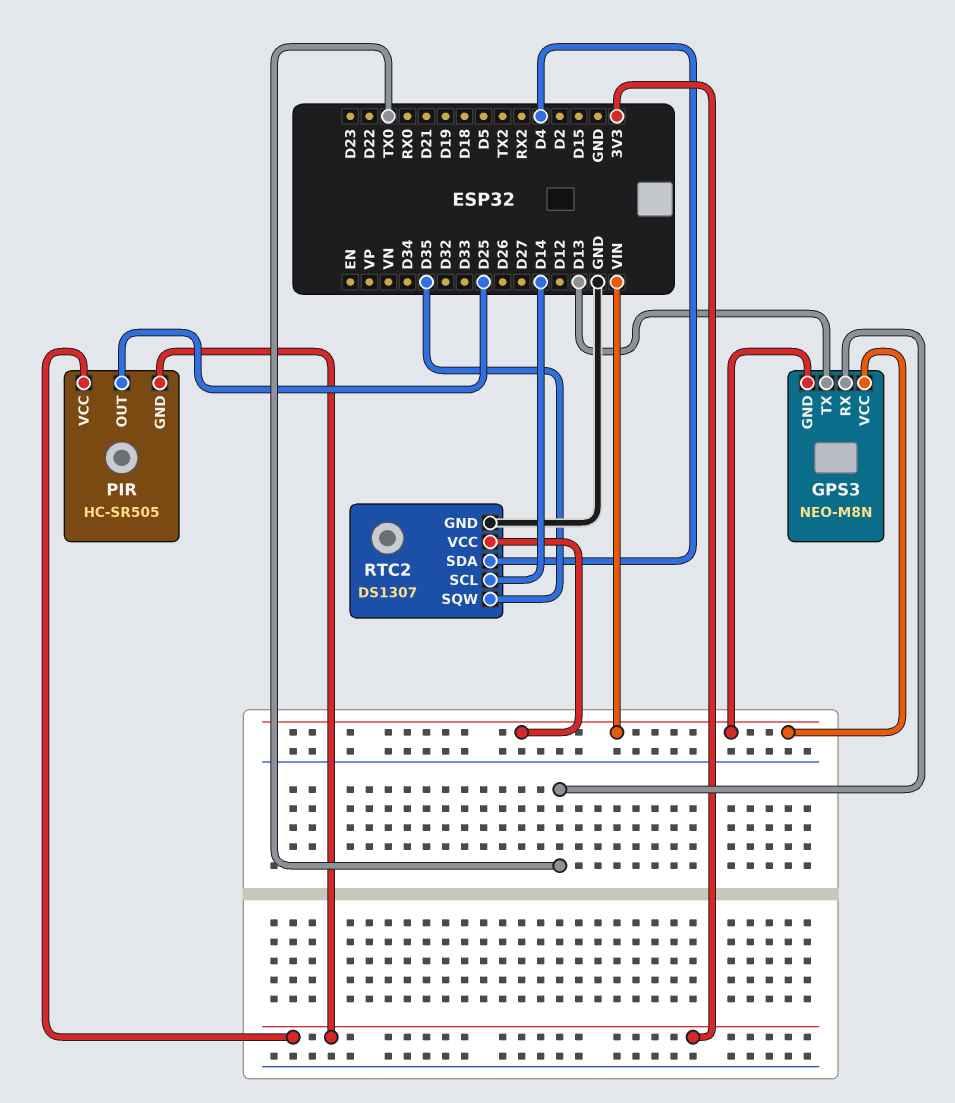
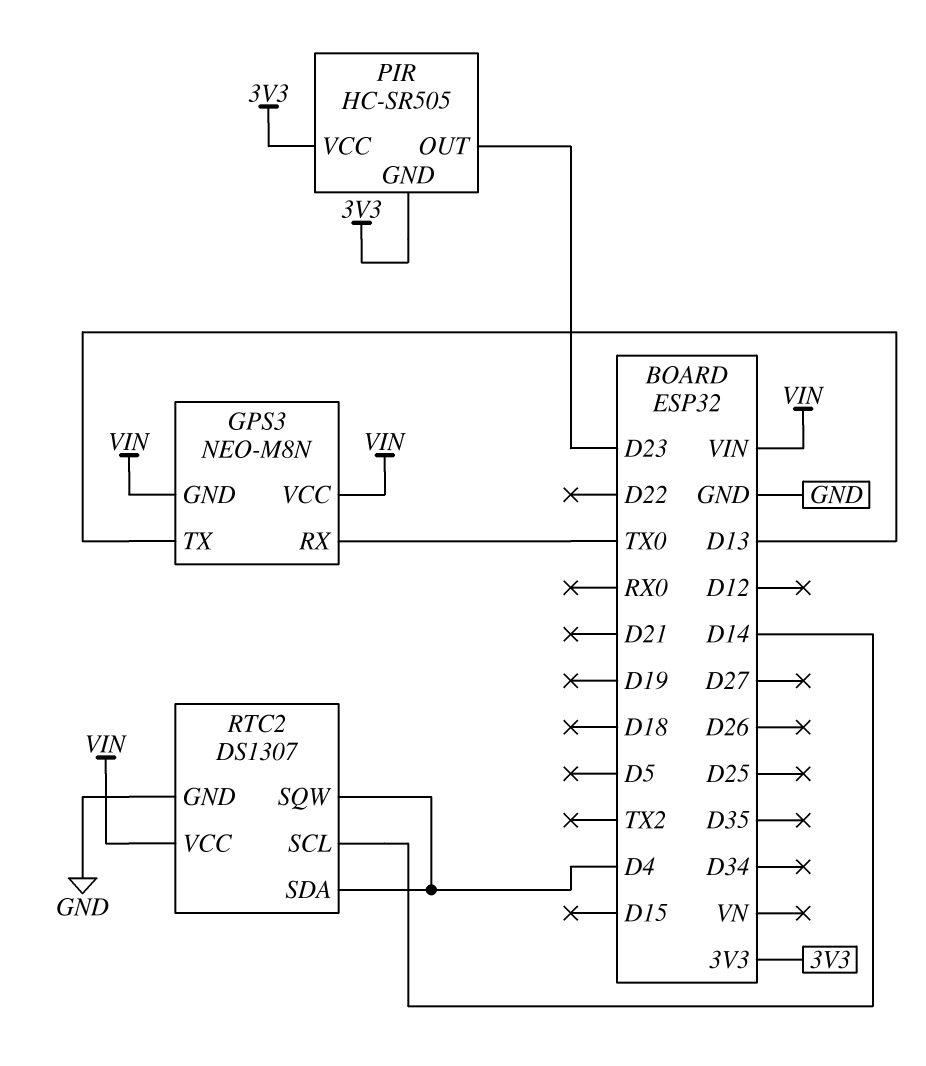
PIR pin OUT: D25 -> D23
RTC2 pin SQW: D35 -> D4

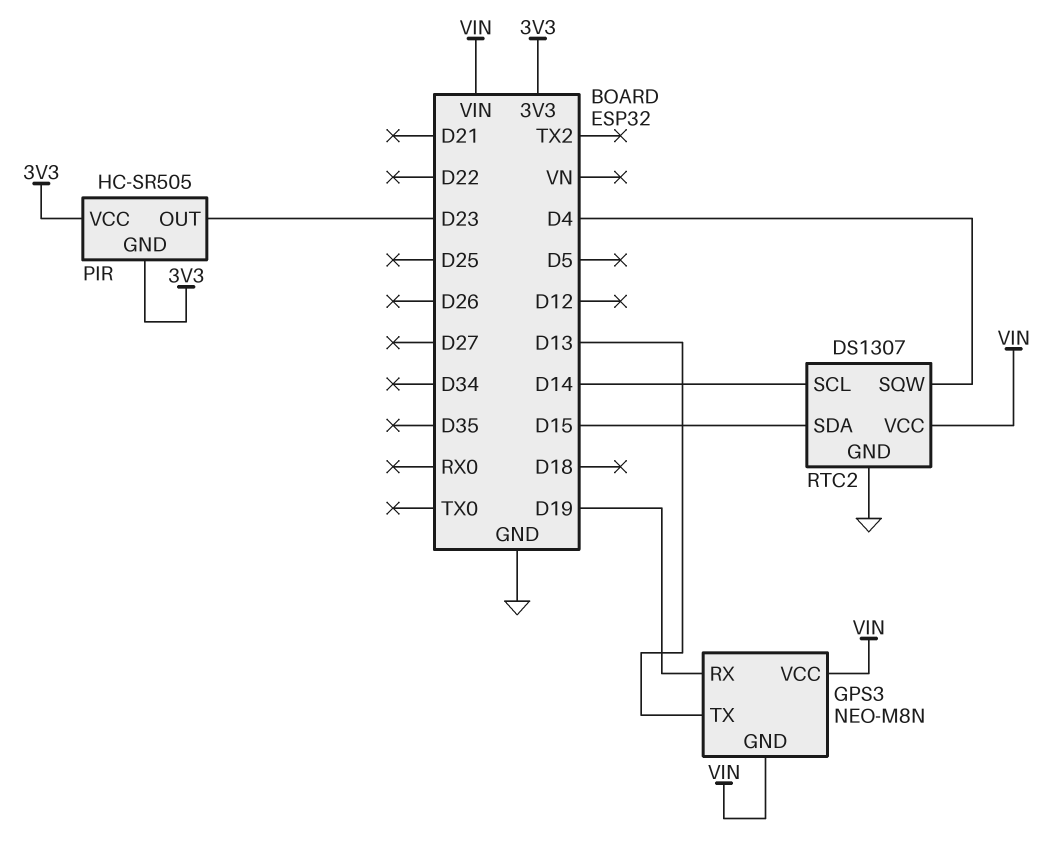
GPS3 pin RX: TX0 -> D19
RTC2 pin SDA: D4 -> D15

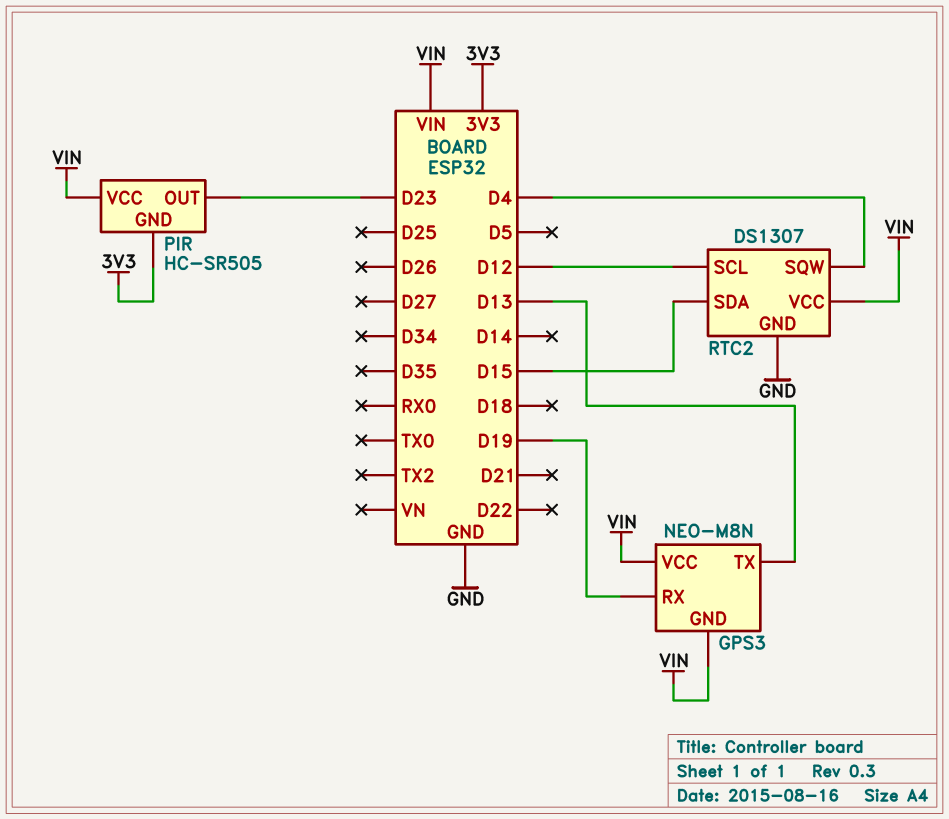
PIR pin VCC: 3V3 -> VIN
RTC2 pin SCL: D14 -> D12

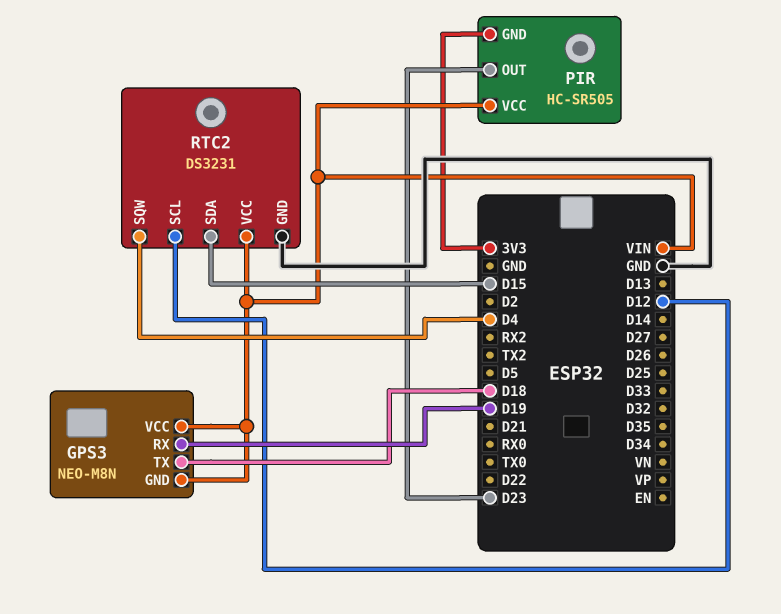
GPS3 pin TX: D13 -> D18
RTC2: DS1307 -> DS3231

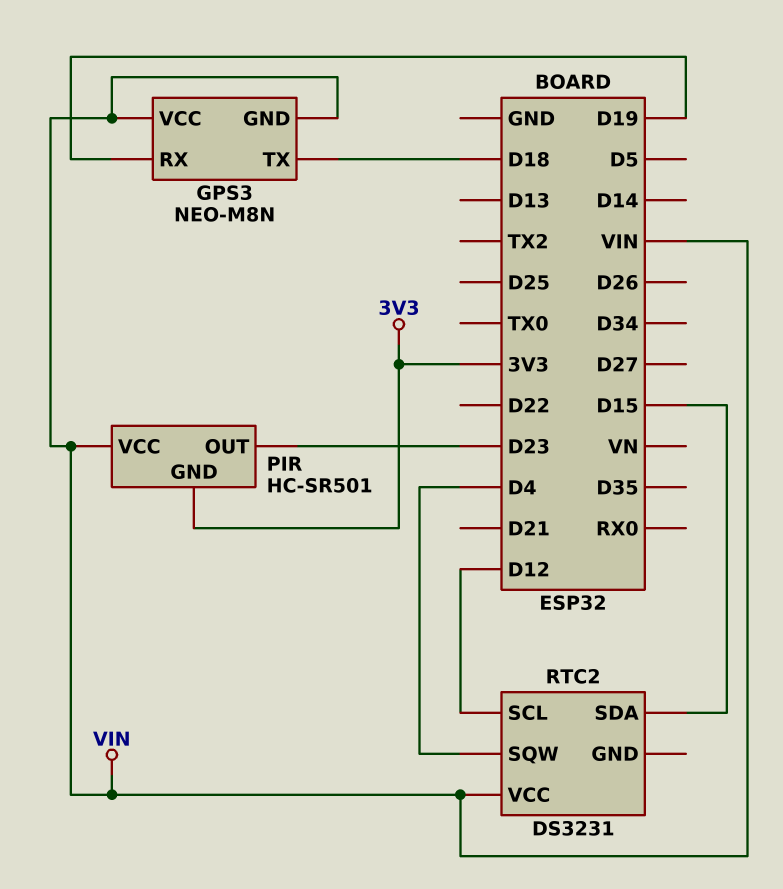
PIR: HC-SR505 -> HC-SR501
RTC2 pin GND: GND -> none

